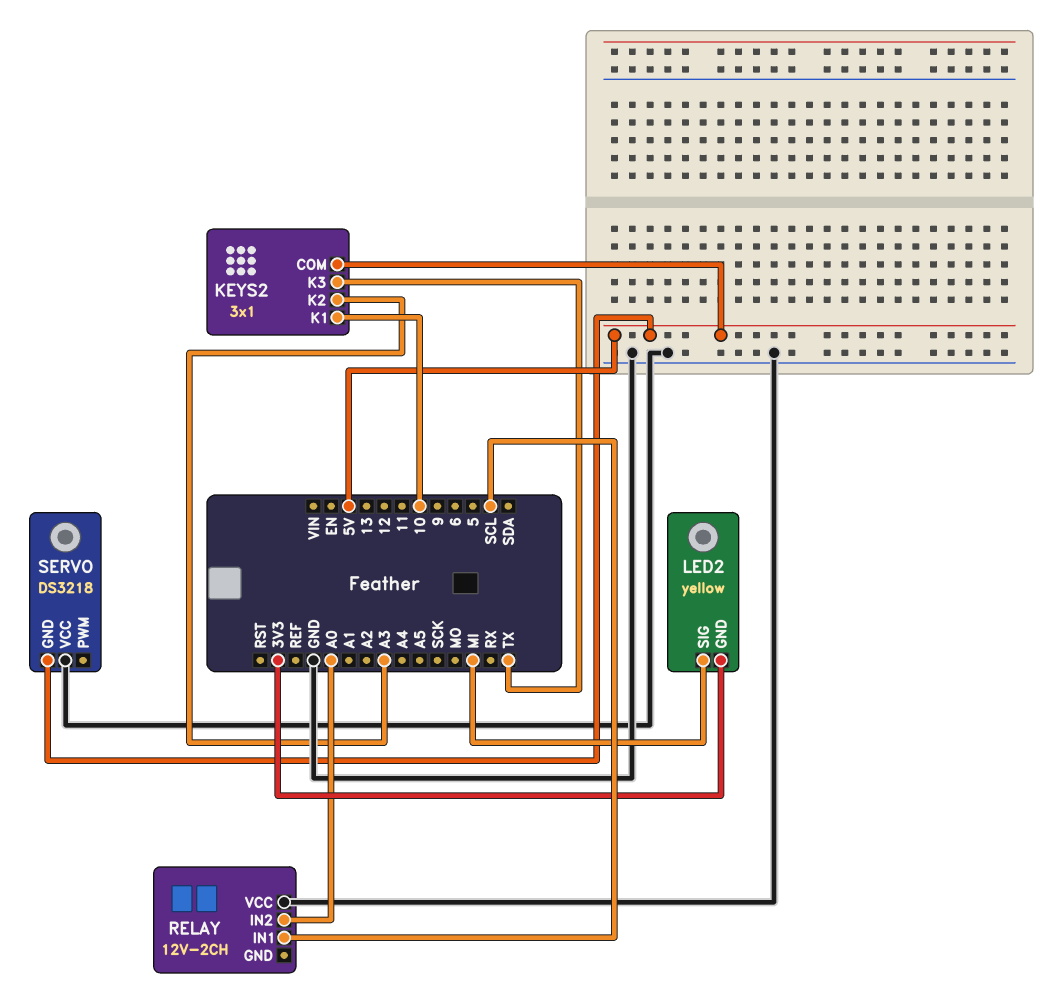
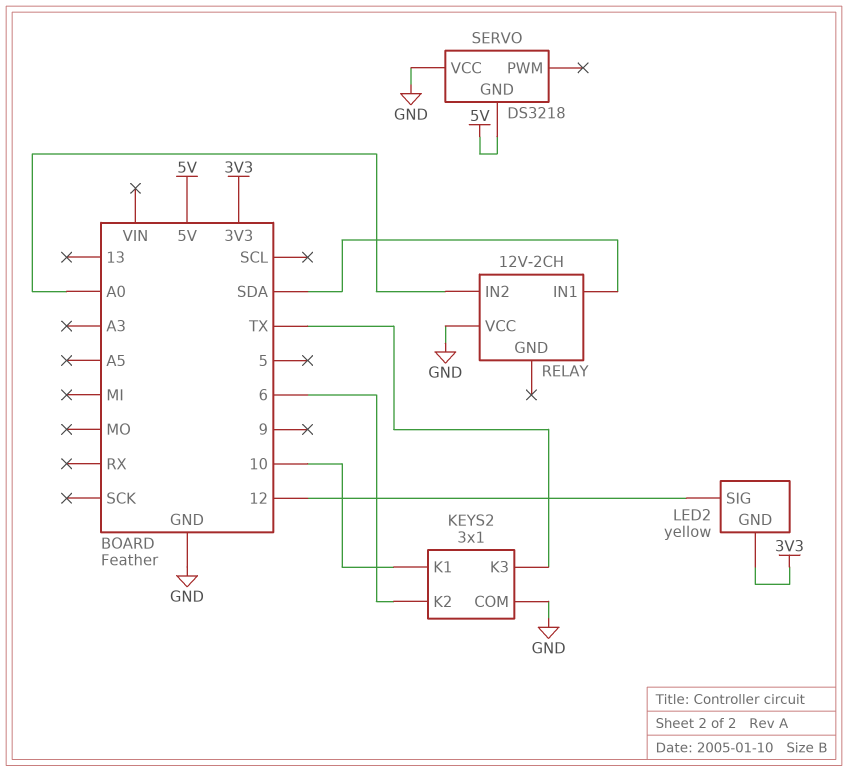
KEYS2 pin COM: 5V -> GND
KEYS2 pin K2: A3 -> 6
LED2 pin SIG: MI -> 12
RELAY pin IN1: SCL -> SDA

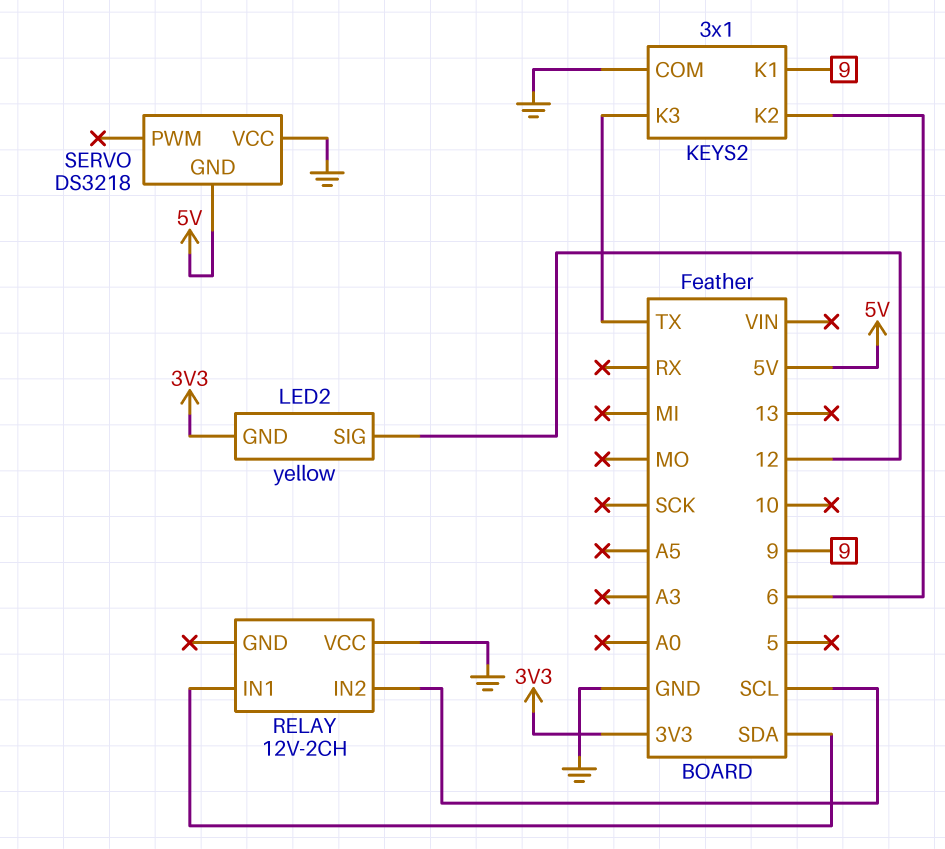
KEYS2 pin K1: 10 -> 9
RELAY pin IN2: A0 -> SCL

